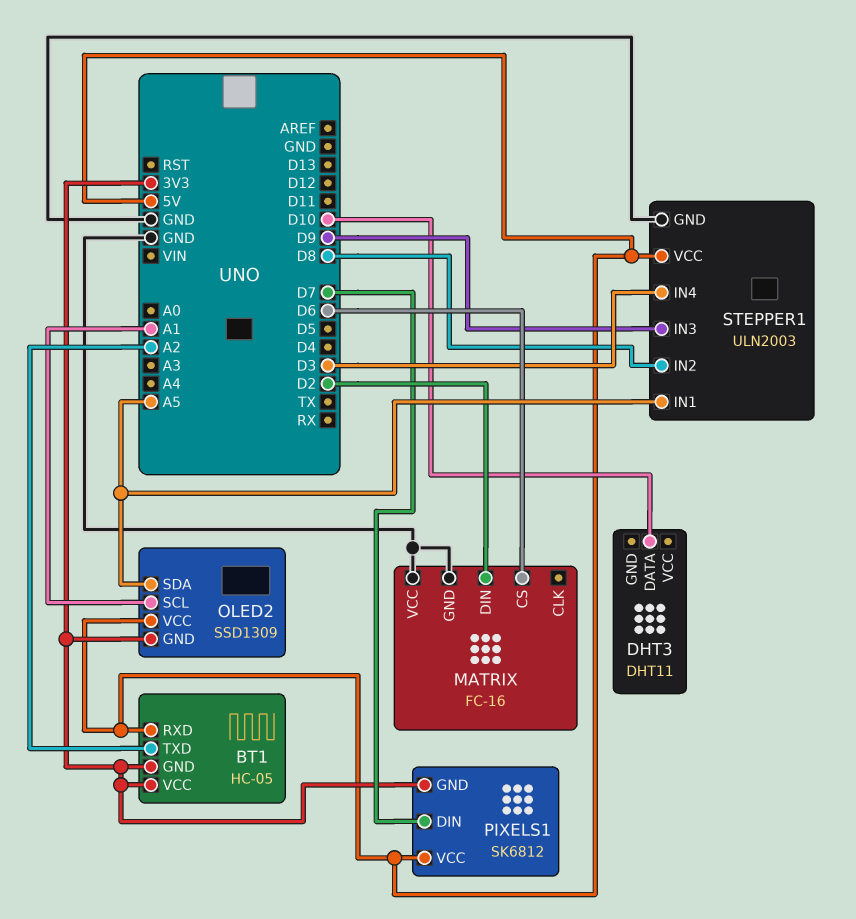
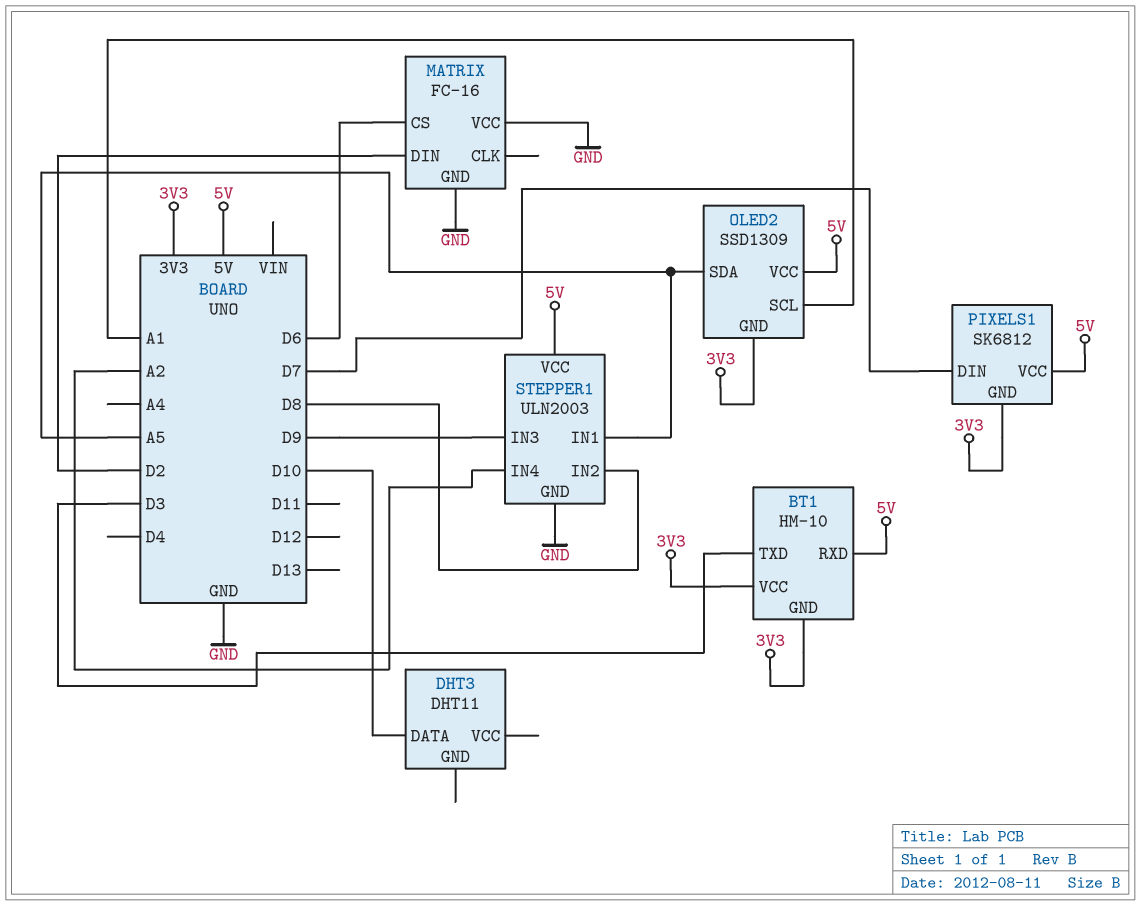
BT1: HC-05 -> HM-10
BT1 pin TXD: A2 -> D3
STEPPER1 pin IN4: D3 -> A2

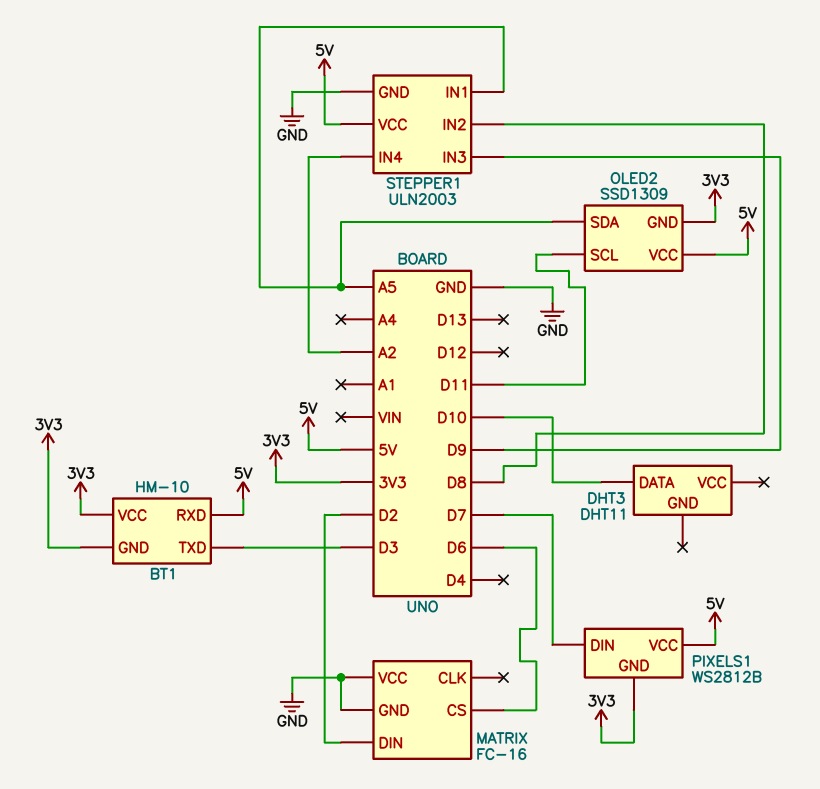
OLED2 pin SCL: A1 -> D11
PIXELS1: SK6812 -> WS2812B

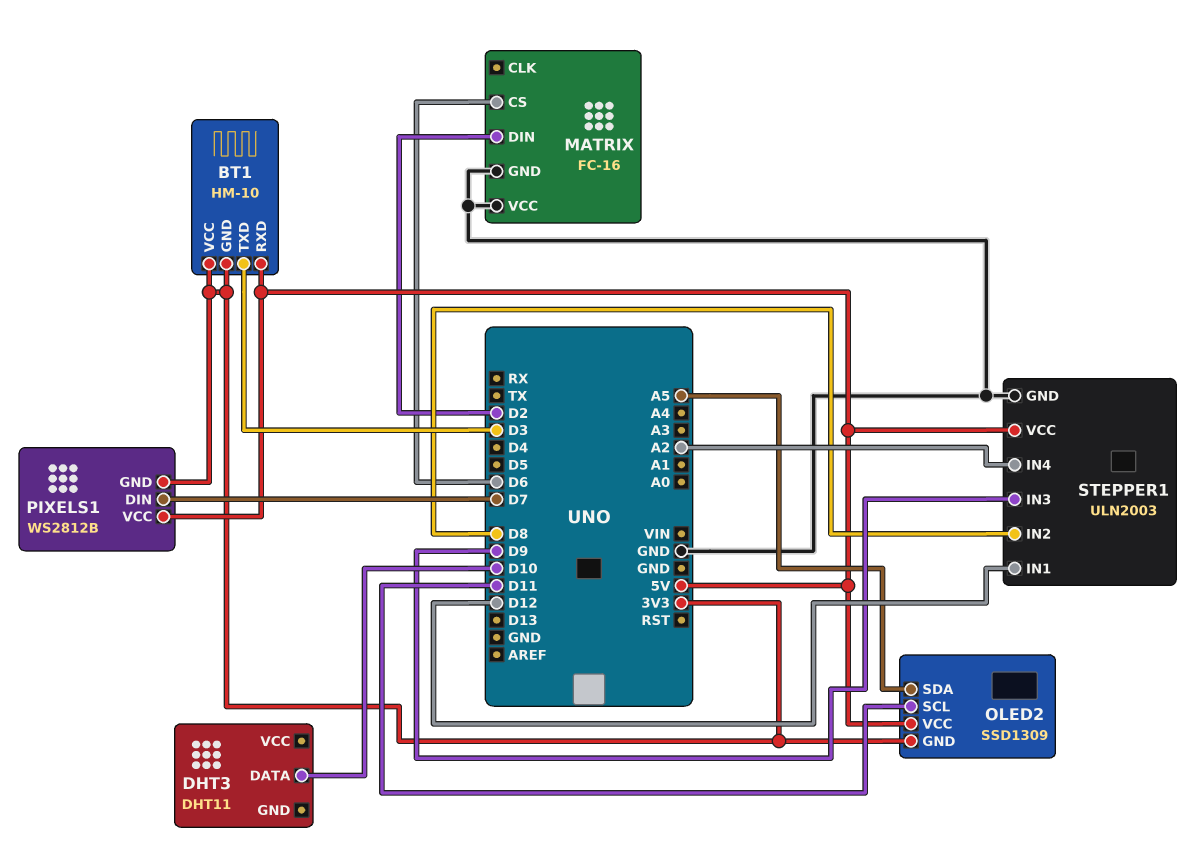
STEPPER1 pin IN1: A5 -> D12

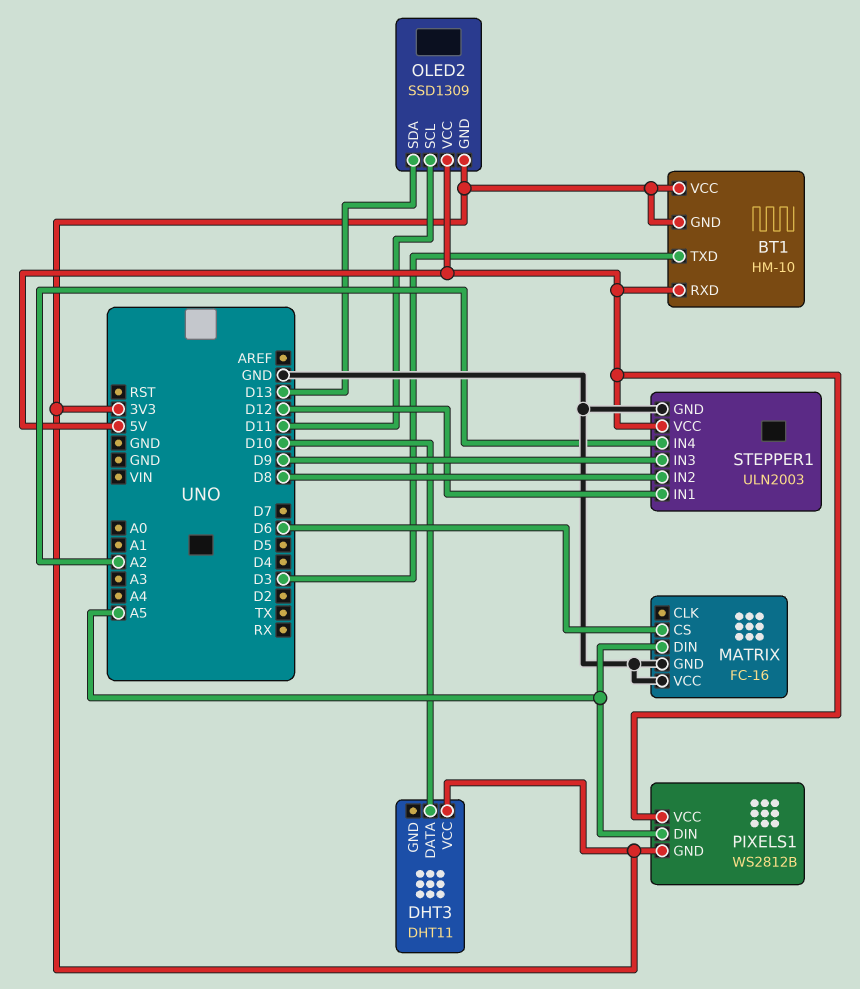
DHT3 pin VCC: none -> 3V3
MATRIX pin DIN: D2 -> A5
OLED2 pin SDA: A5 -> D13
PIXELS1 pin DIN: D7 -> A5

